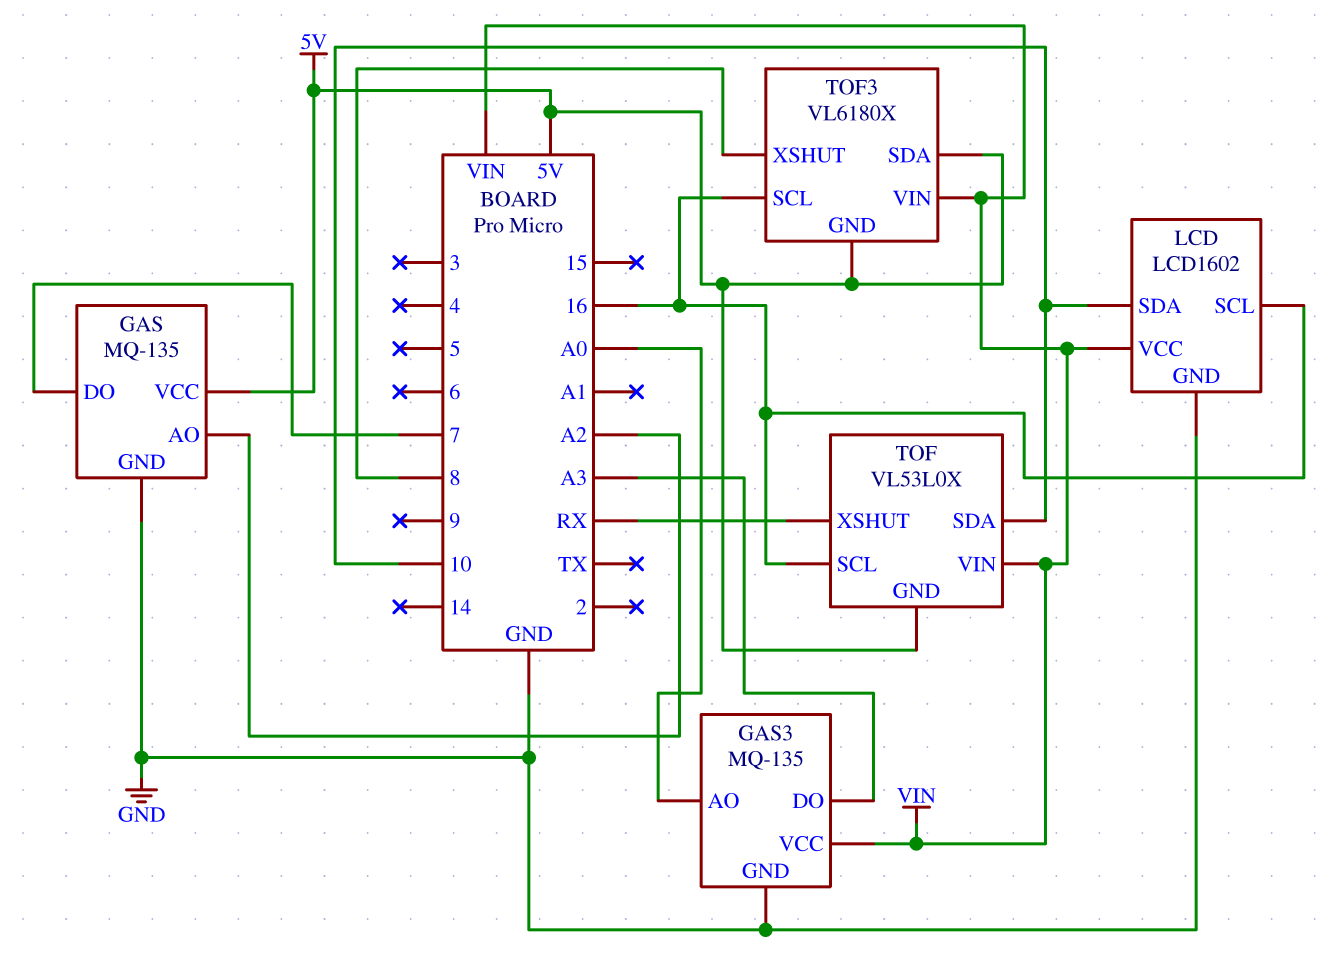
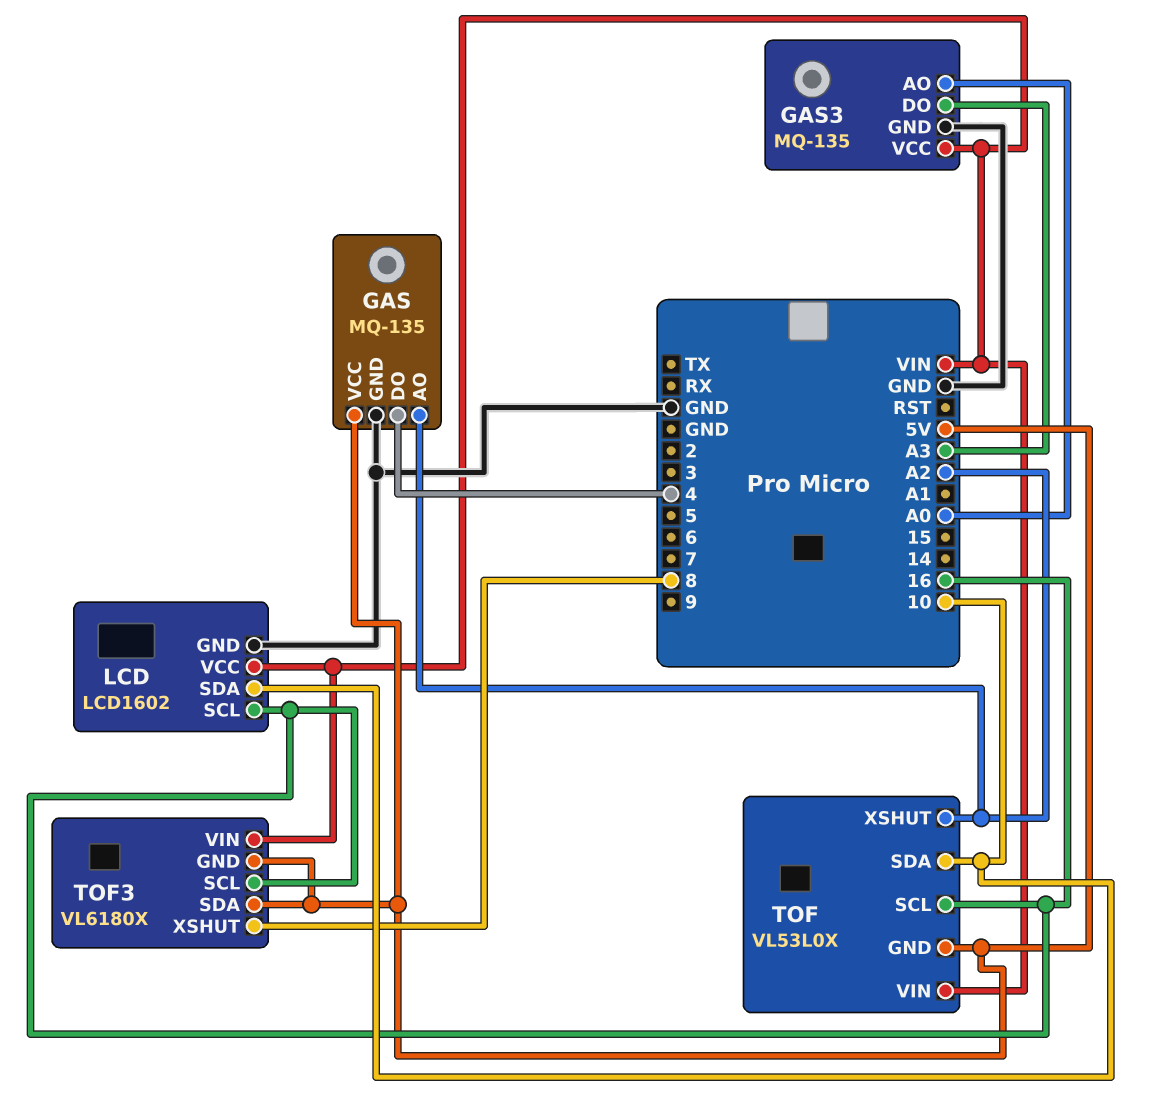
GAS pin DO: 7 -> 4
TOF pin XSHUT: RX -> A2

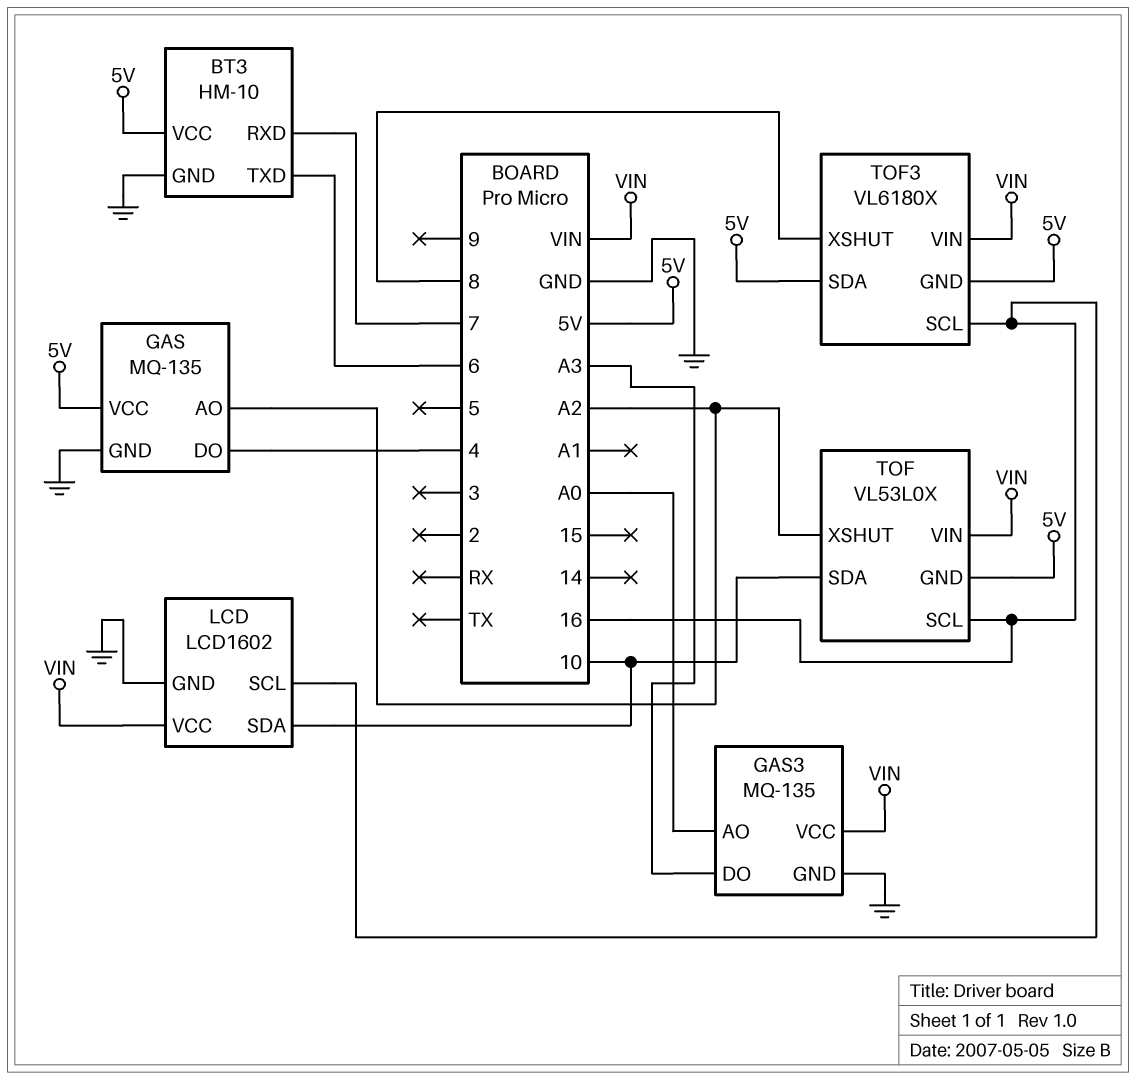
BT3: none -> HM-10
BT3 pin GND: none -> GND
BT3 pin RXD: none -> 7
BT3 pin TXD: none -> 6
BT3 pin VCC: none -> 5V

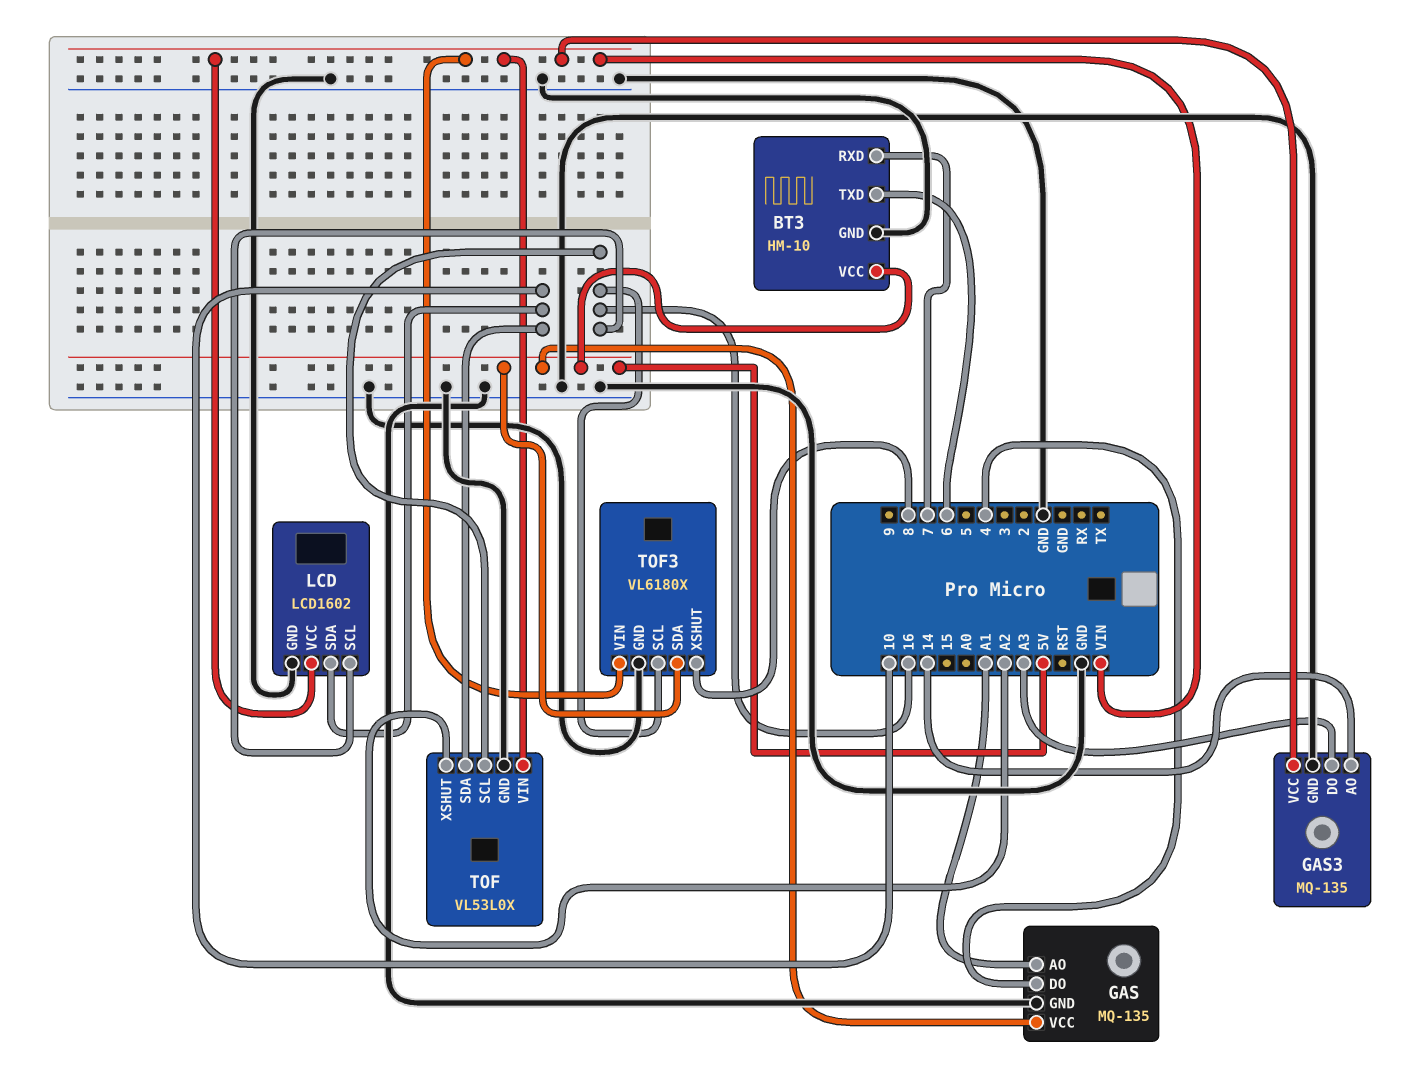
GAS pin AO: A2 -> A1
GAS3 pin AO: A0 -> 14
TOF pin GND: 5V -> GND
TOF3 pin GND: 5V -> GND

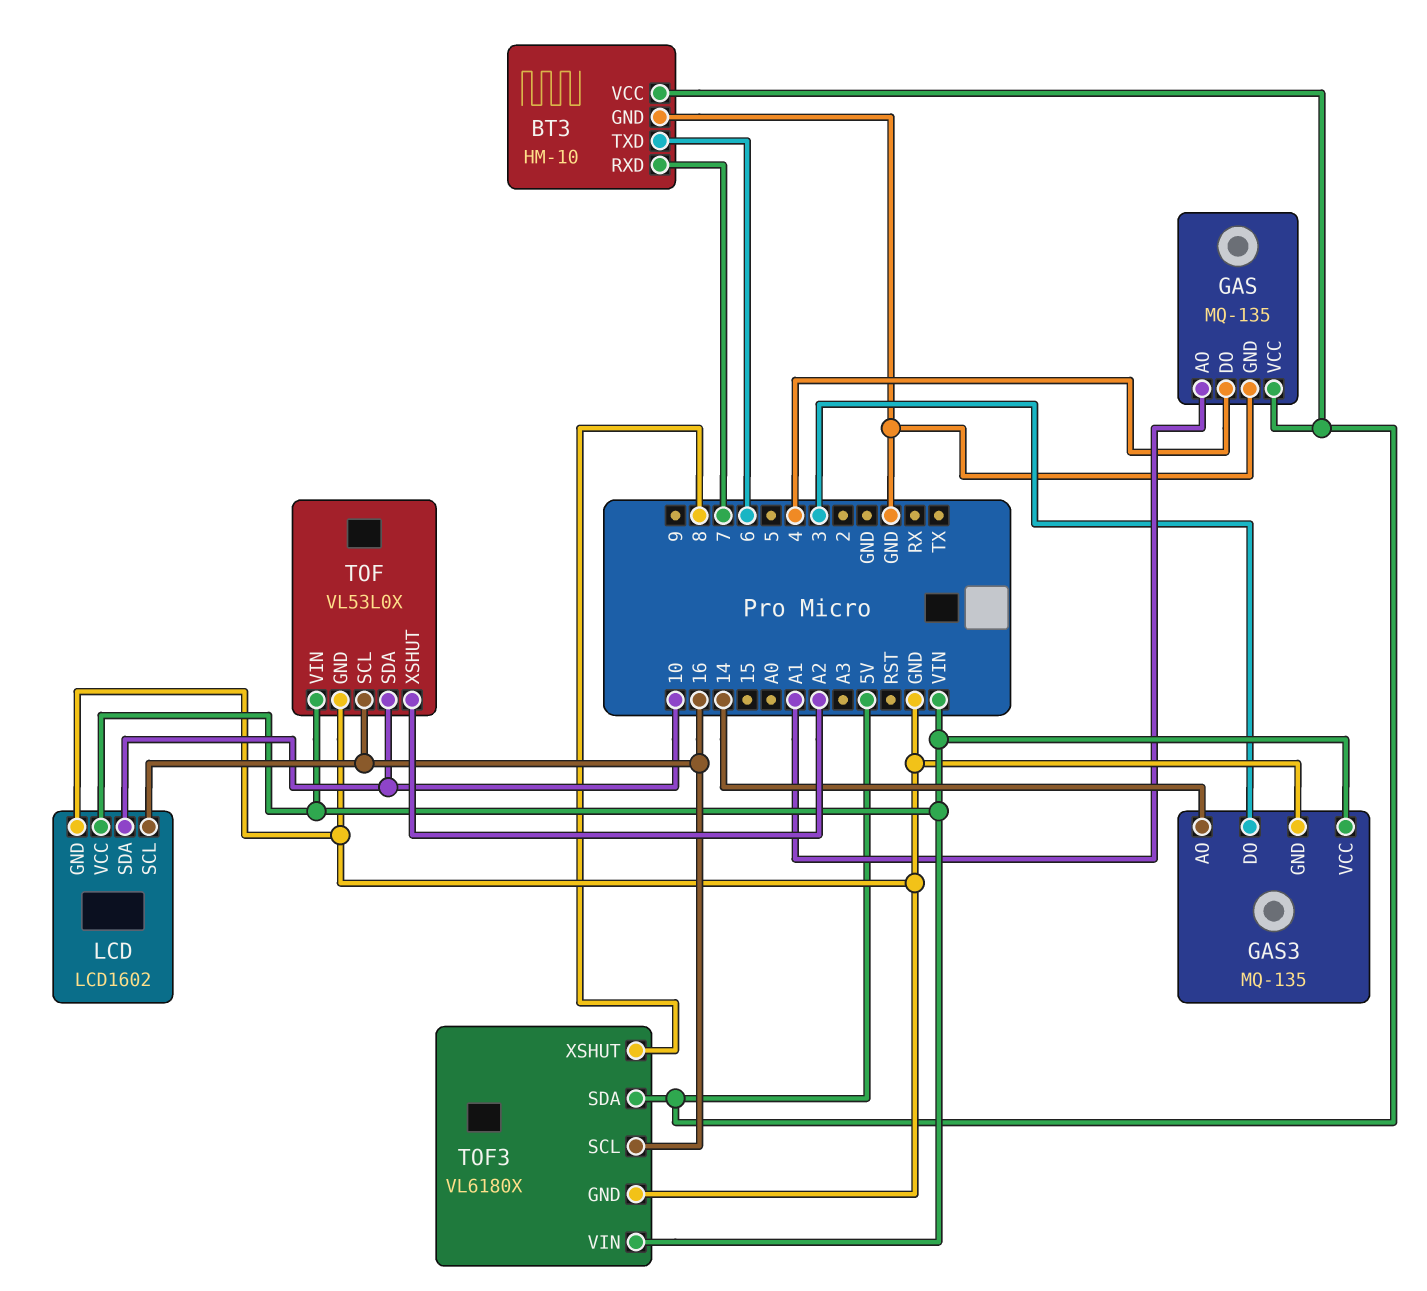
GAS3 pin DO: A3 -> 3

